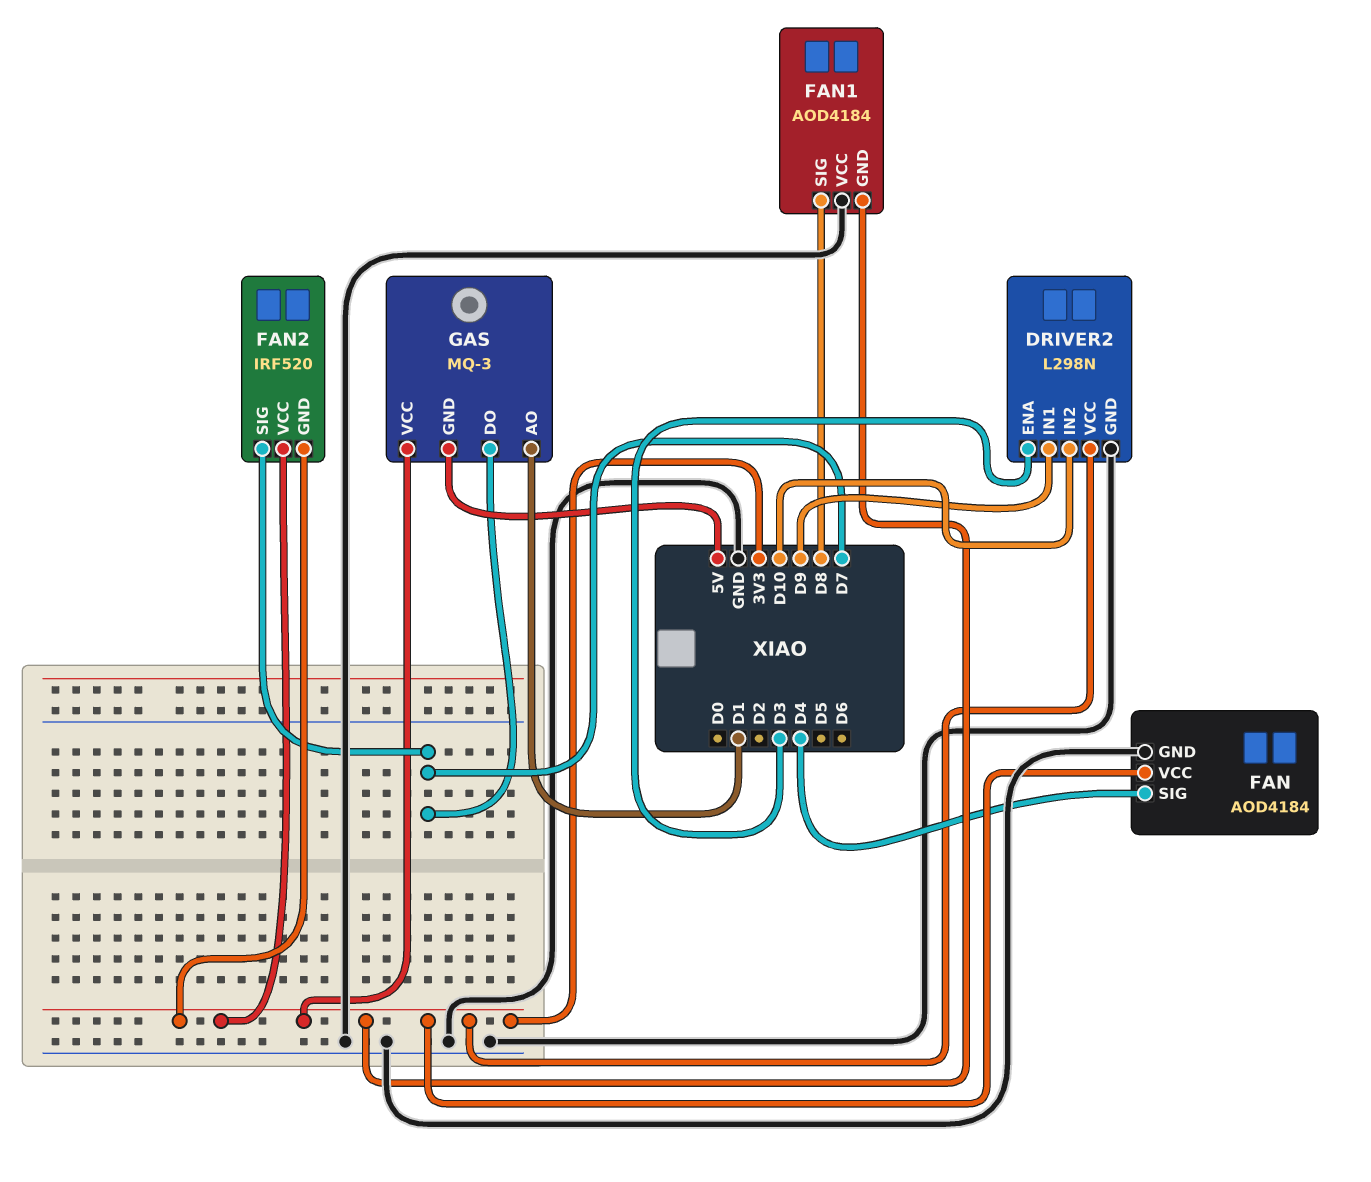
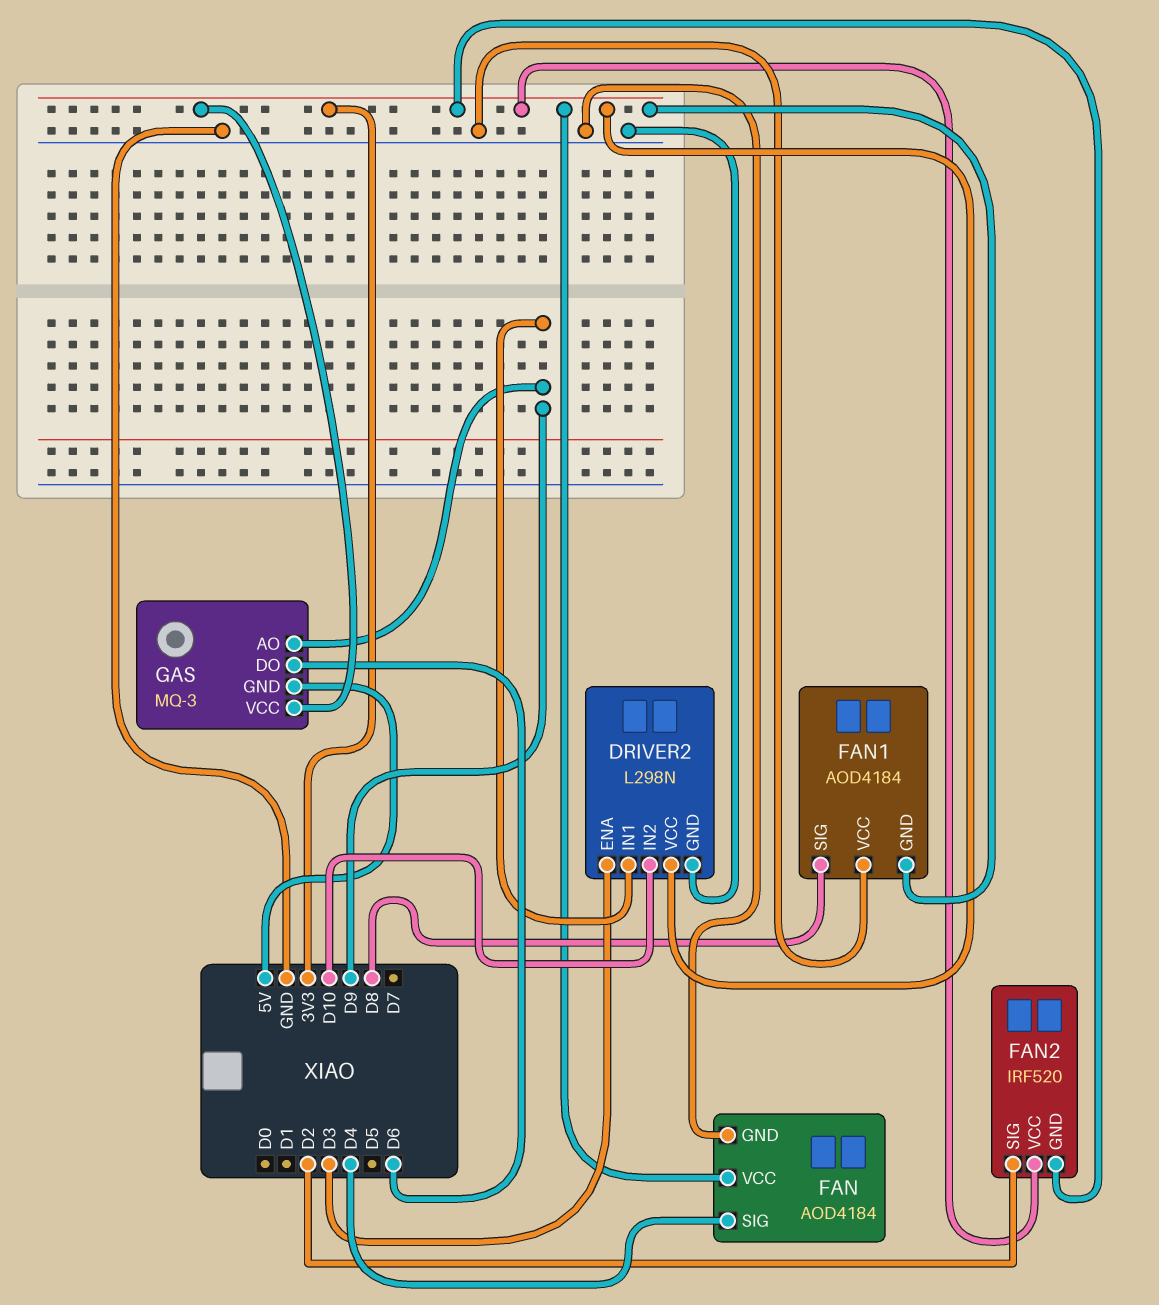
FAN2 pin SIG: D7 -> D2
GAS pin AO: D1 -> D9
GAS pin DO: D7 -> D6

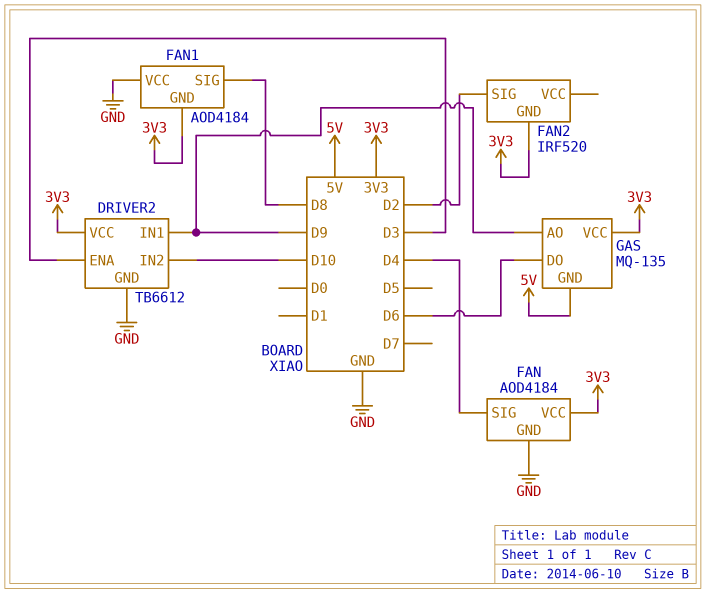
DRIVER2: L298N -> TB6612
FAN2 pin VCC: 3V3 -> none
GAS: MQ-3 -> MQ-135

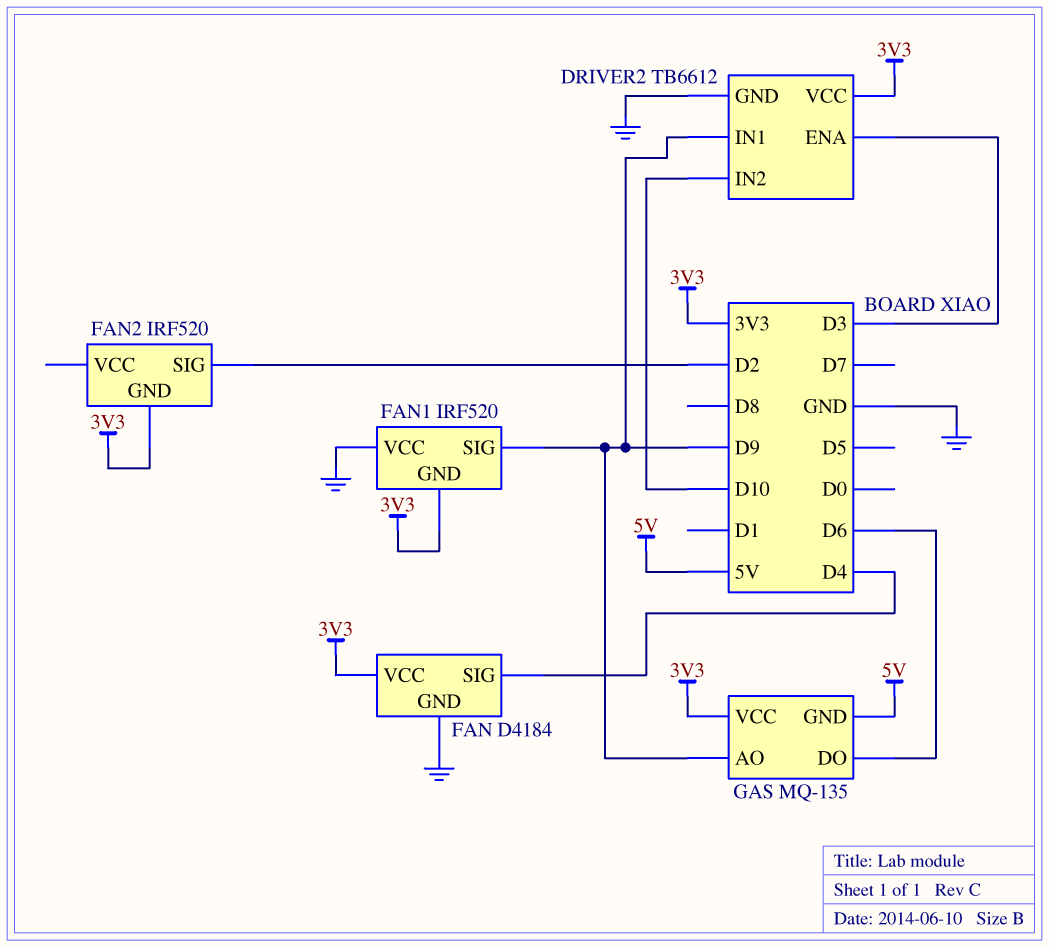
FAN: AOD4184 -> D4184
FAN1: AOD4184 -> IRF520
FAN1 pin SIG: D8 -> D9

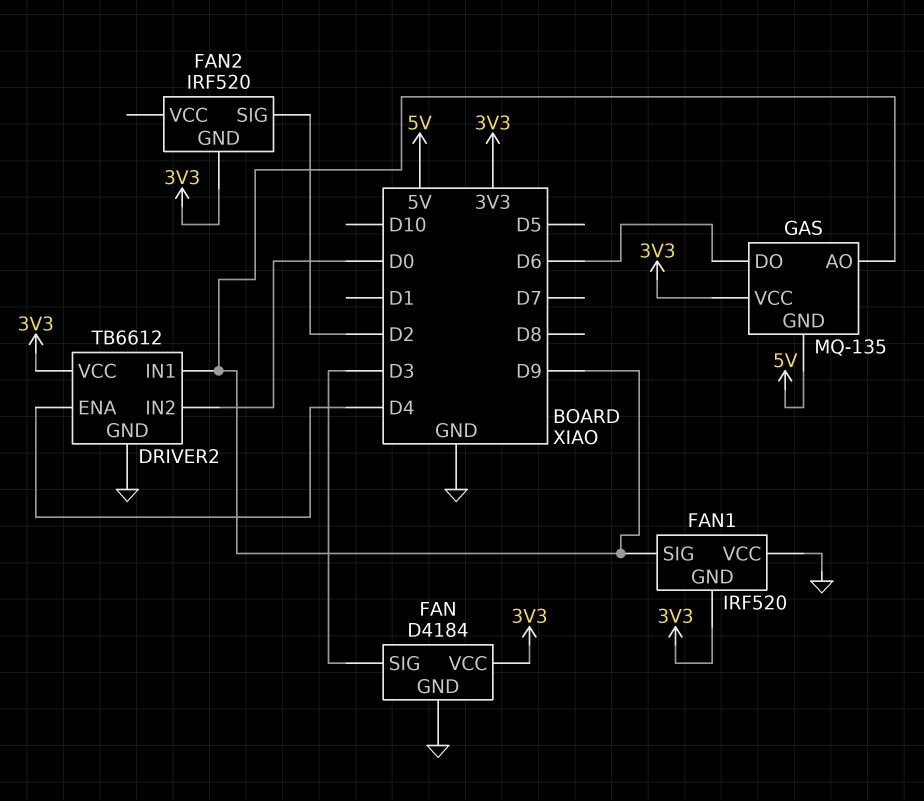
DRIVER2 pin ENA: D3 -> D4
DRIVER2 pin IN2: D10 -> D0
FAN pin SIG: D4 -> D3

